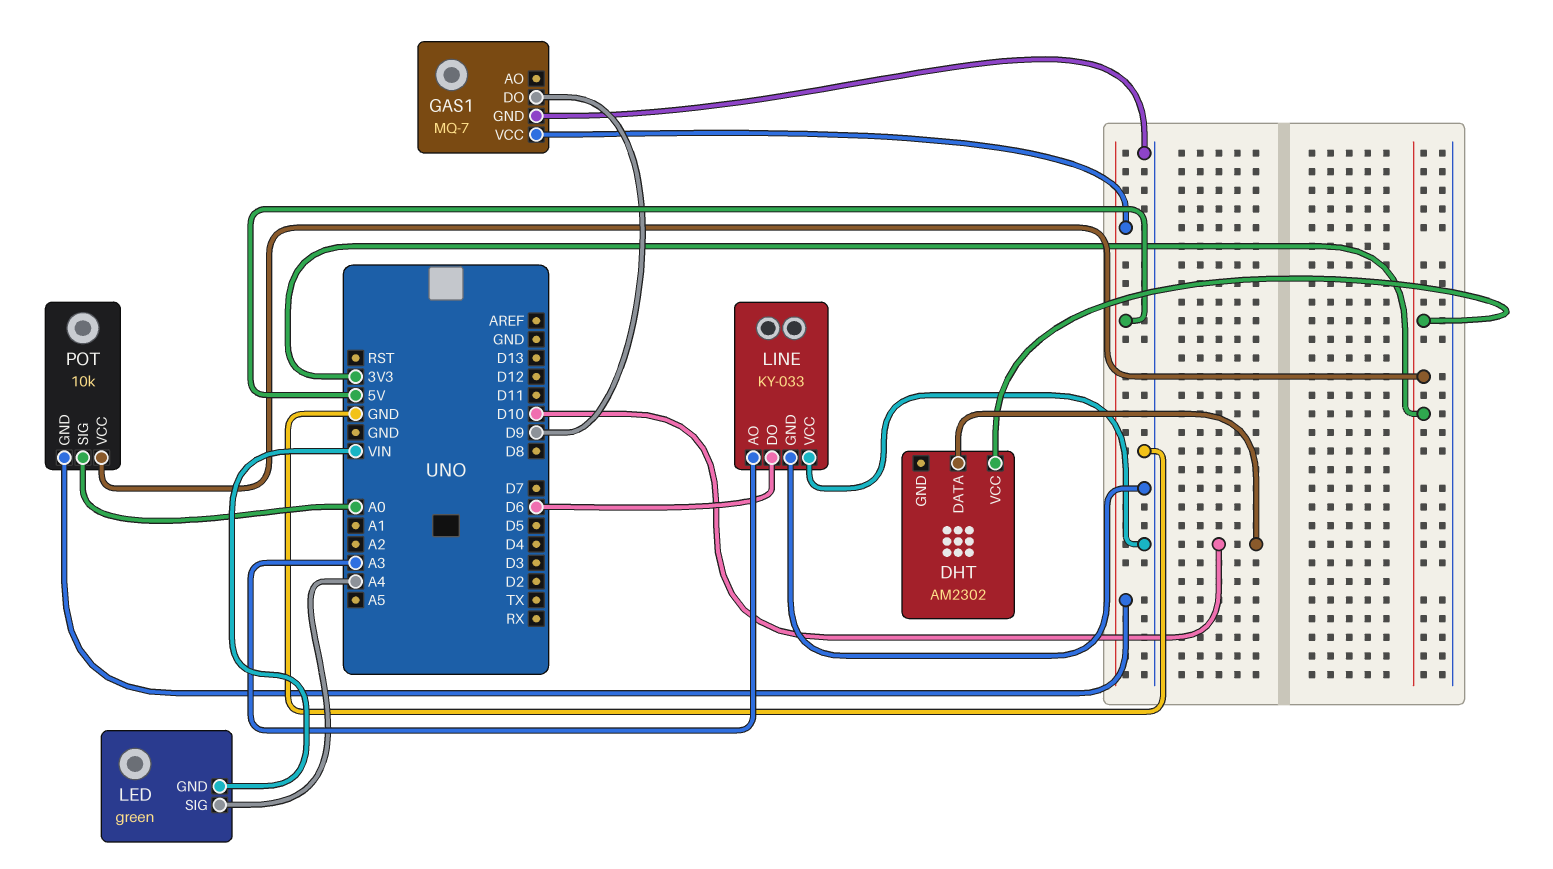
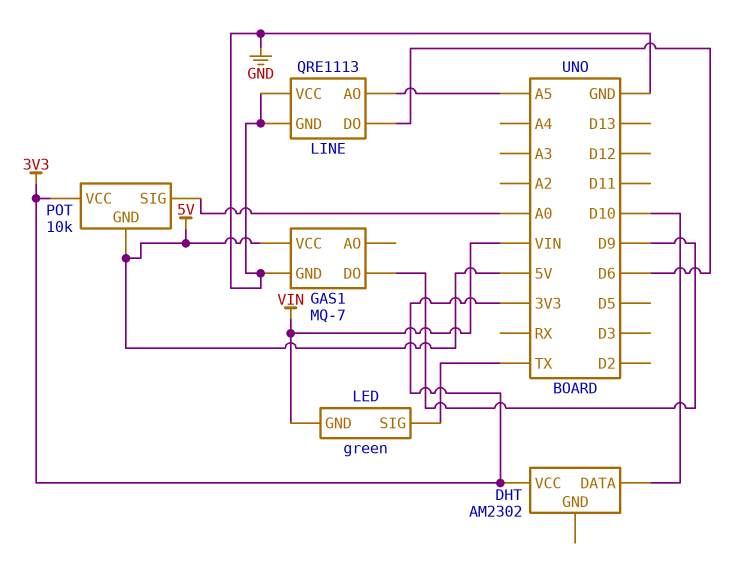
LED pin SIG: A4 -> TX
LINE: KY-033 -> QRE1113
LINE pin AO: A3 -> A5

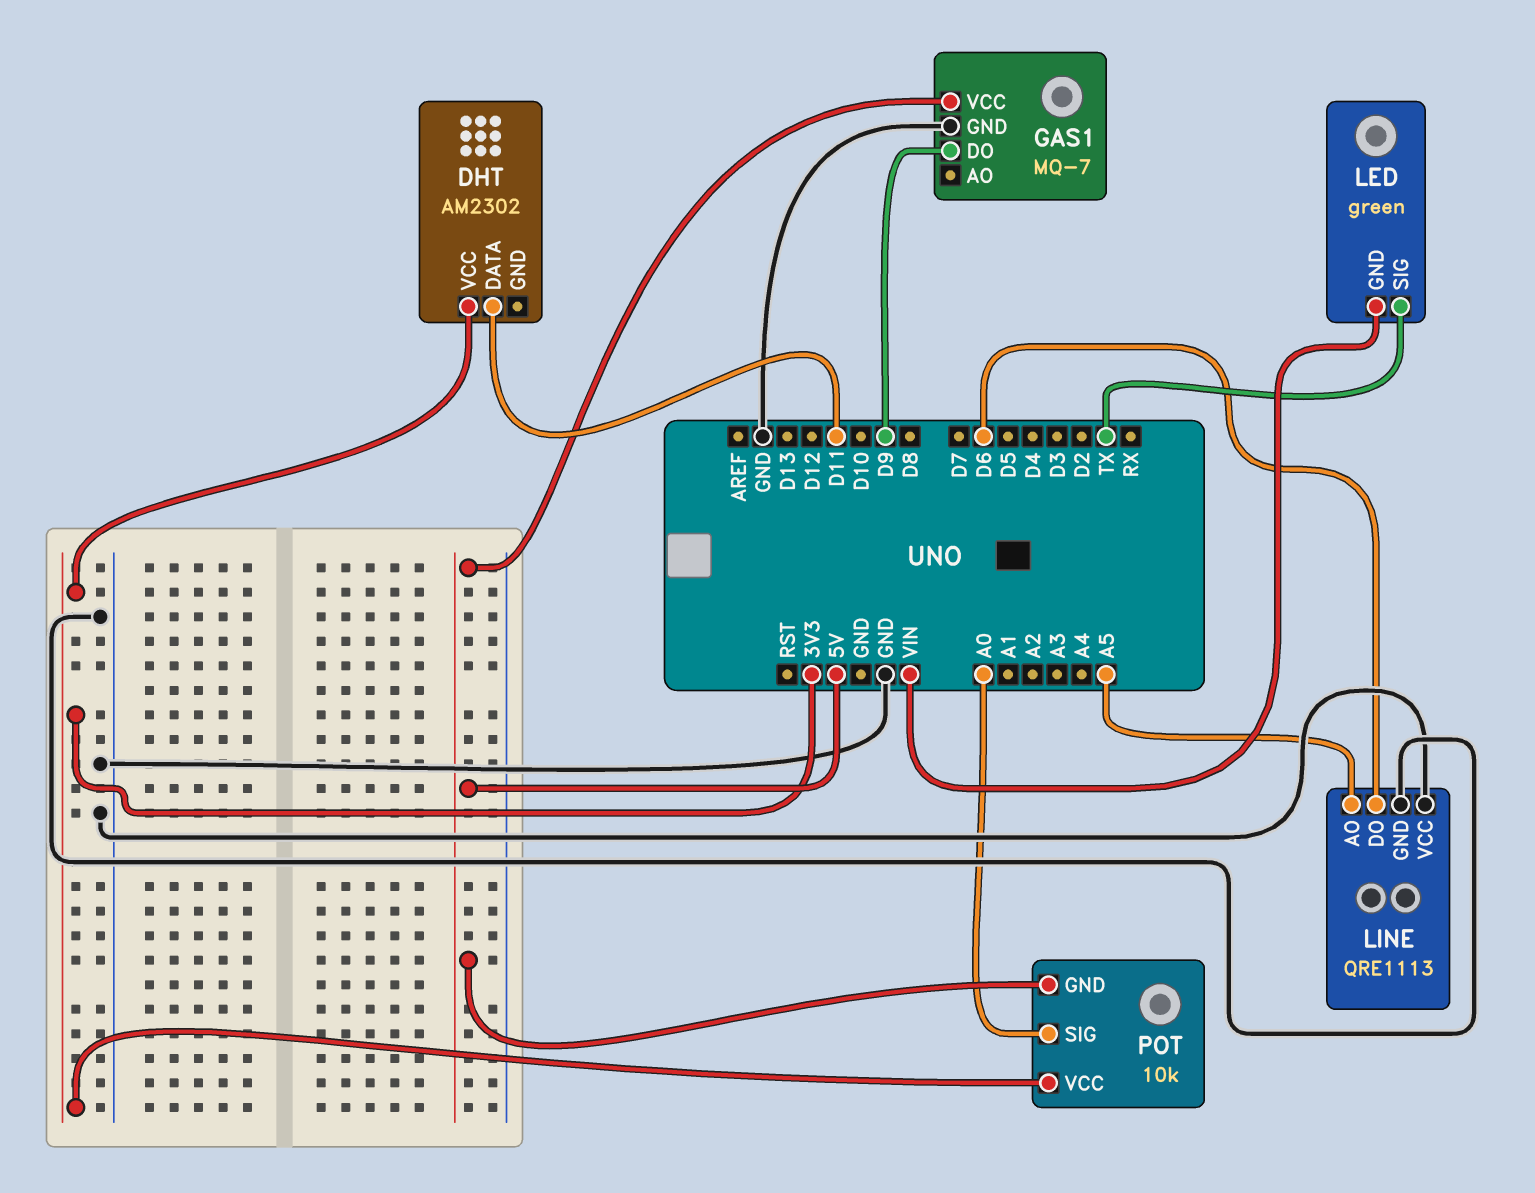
DHT pin DATA: D10 -> D11

